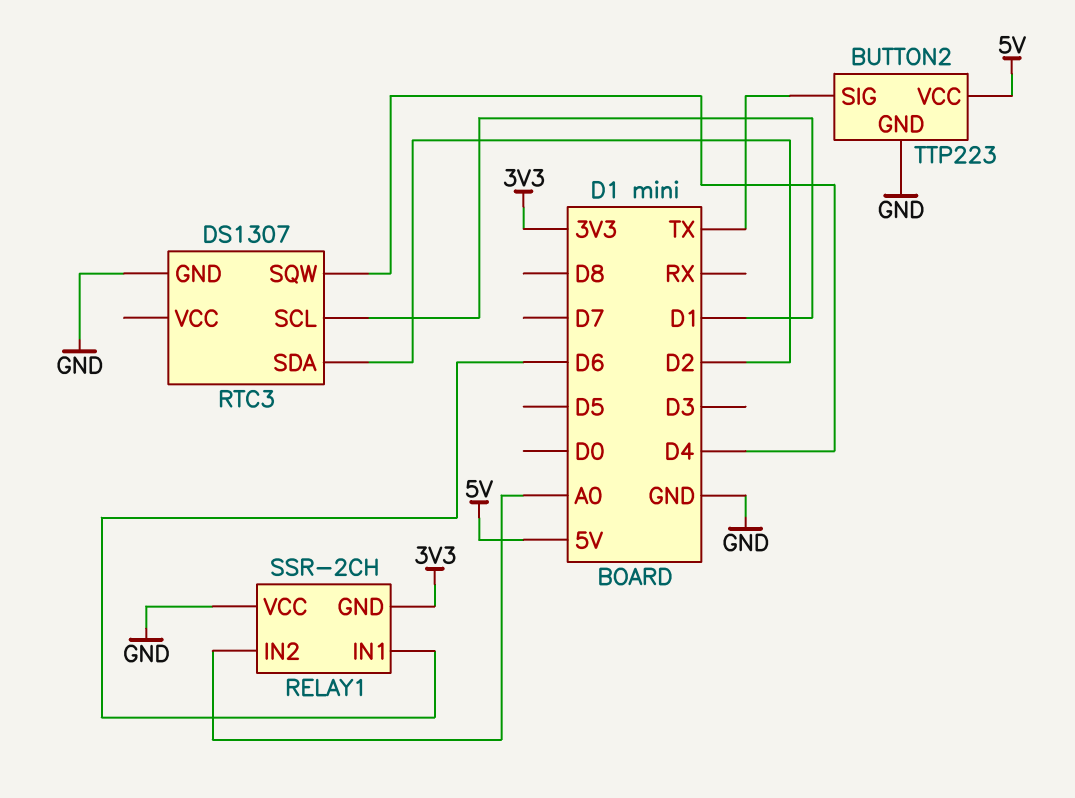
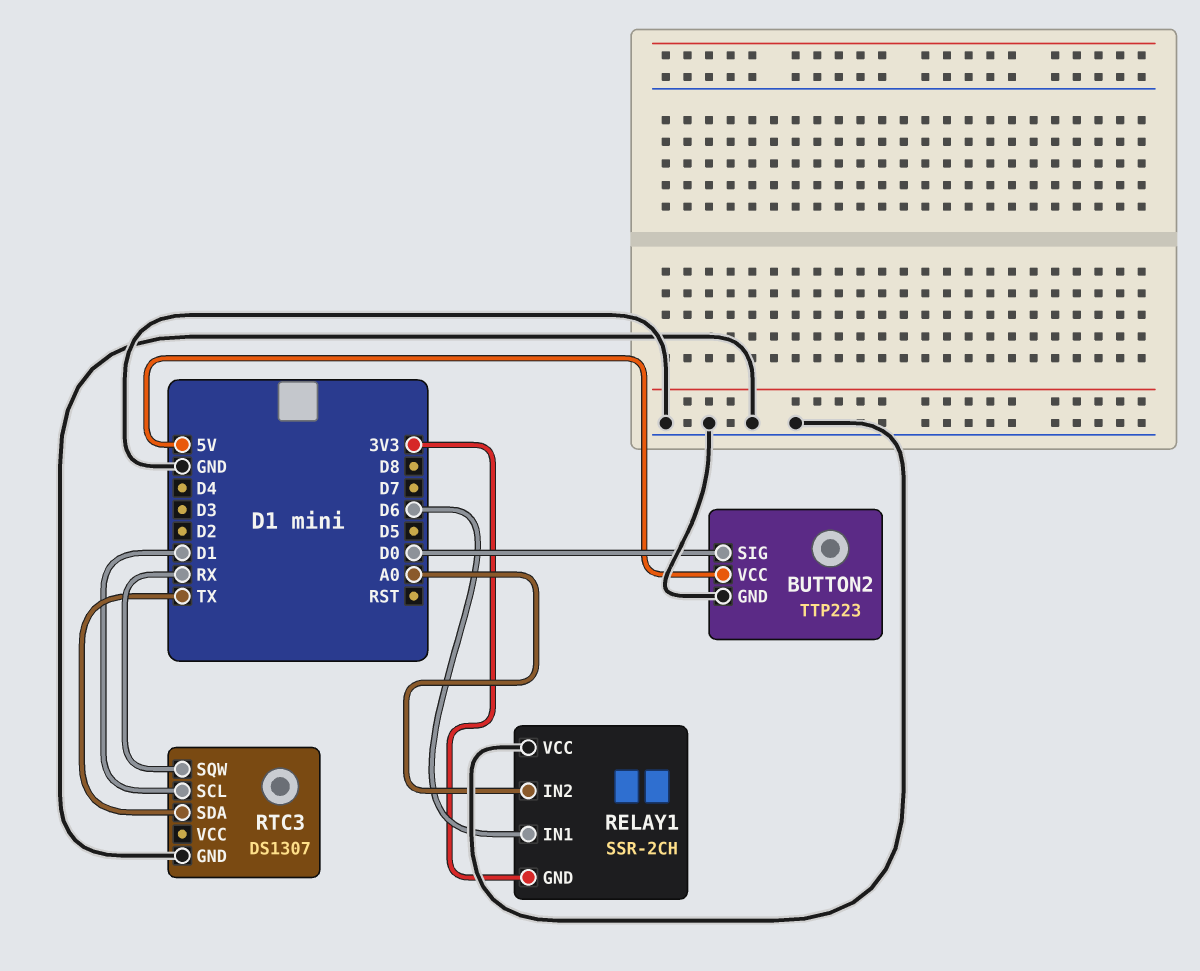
BUTTON2 pin SIG: TX -> D0
RTC3 pin SDA: D2 -> TX
RTC3 pin SQW: D4 -> RX

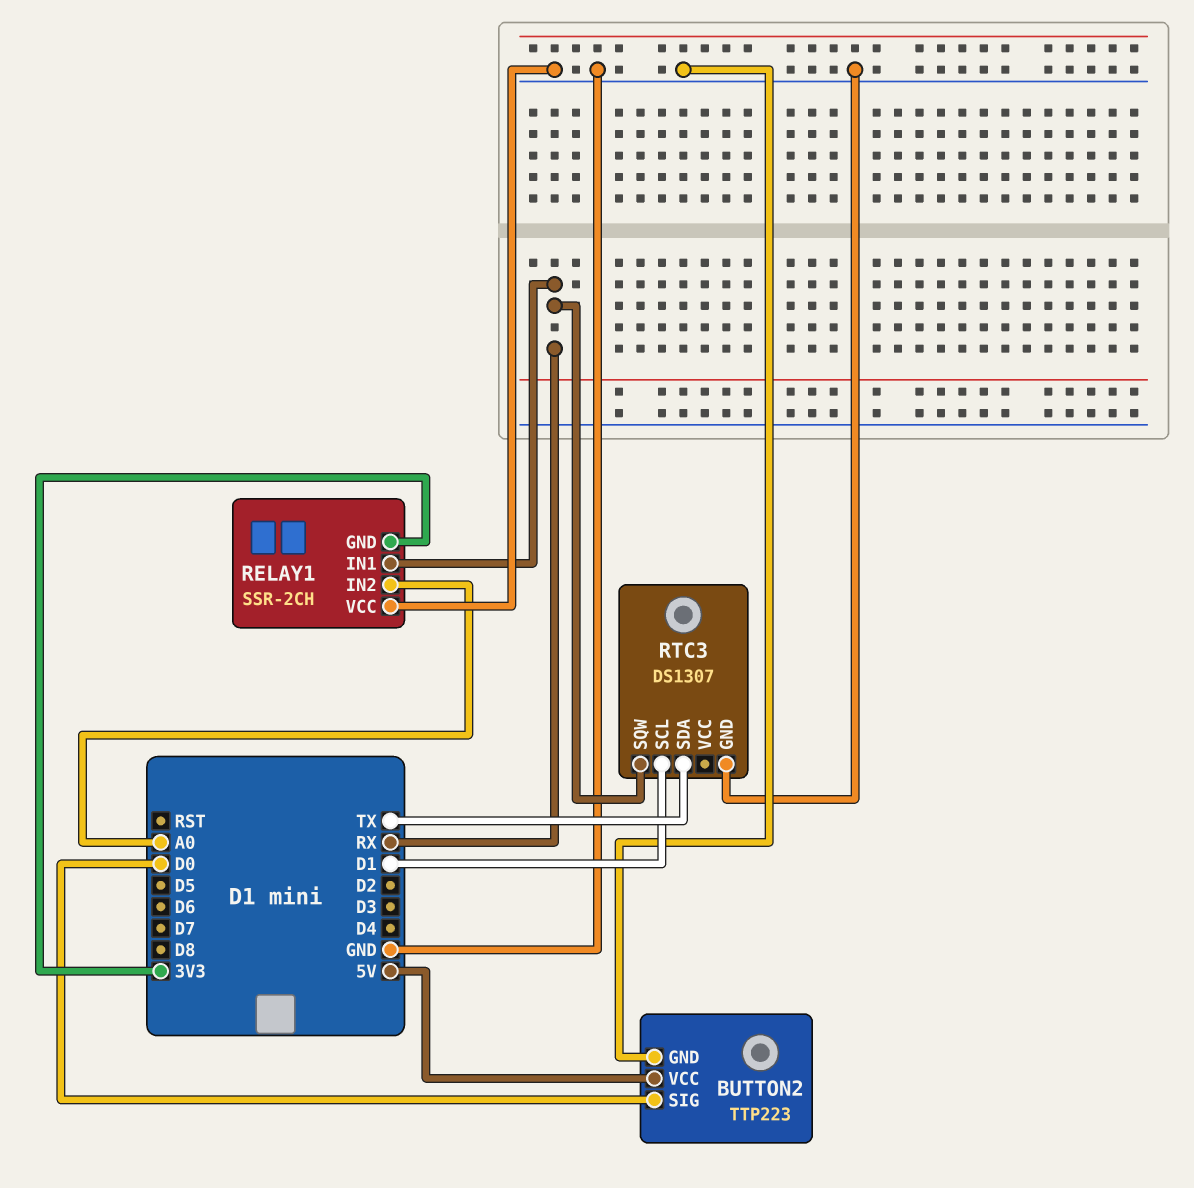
RELAY1 pin IN1: D6 -> RX

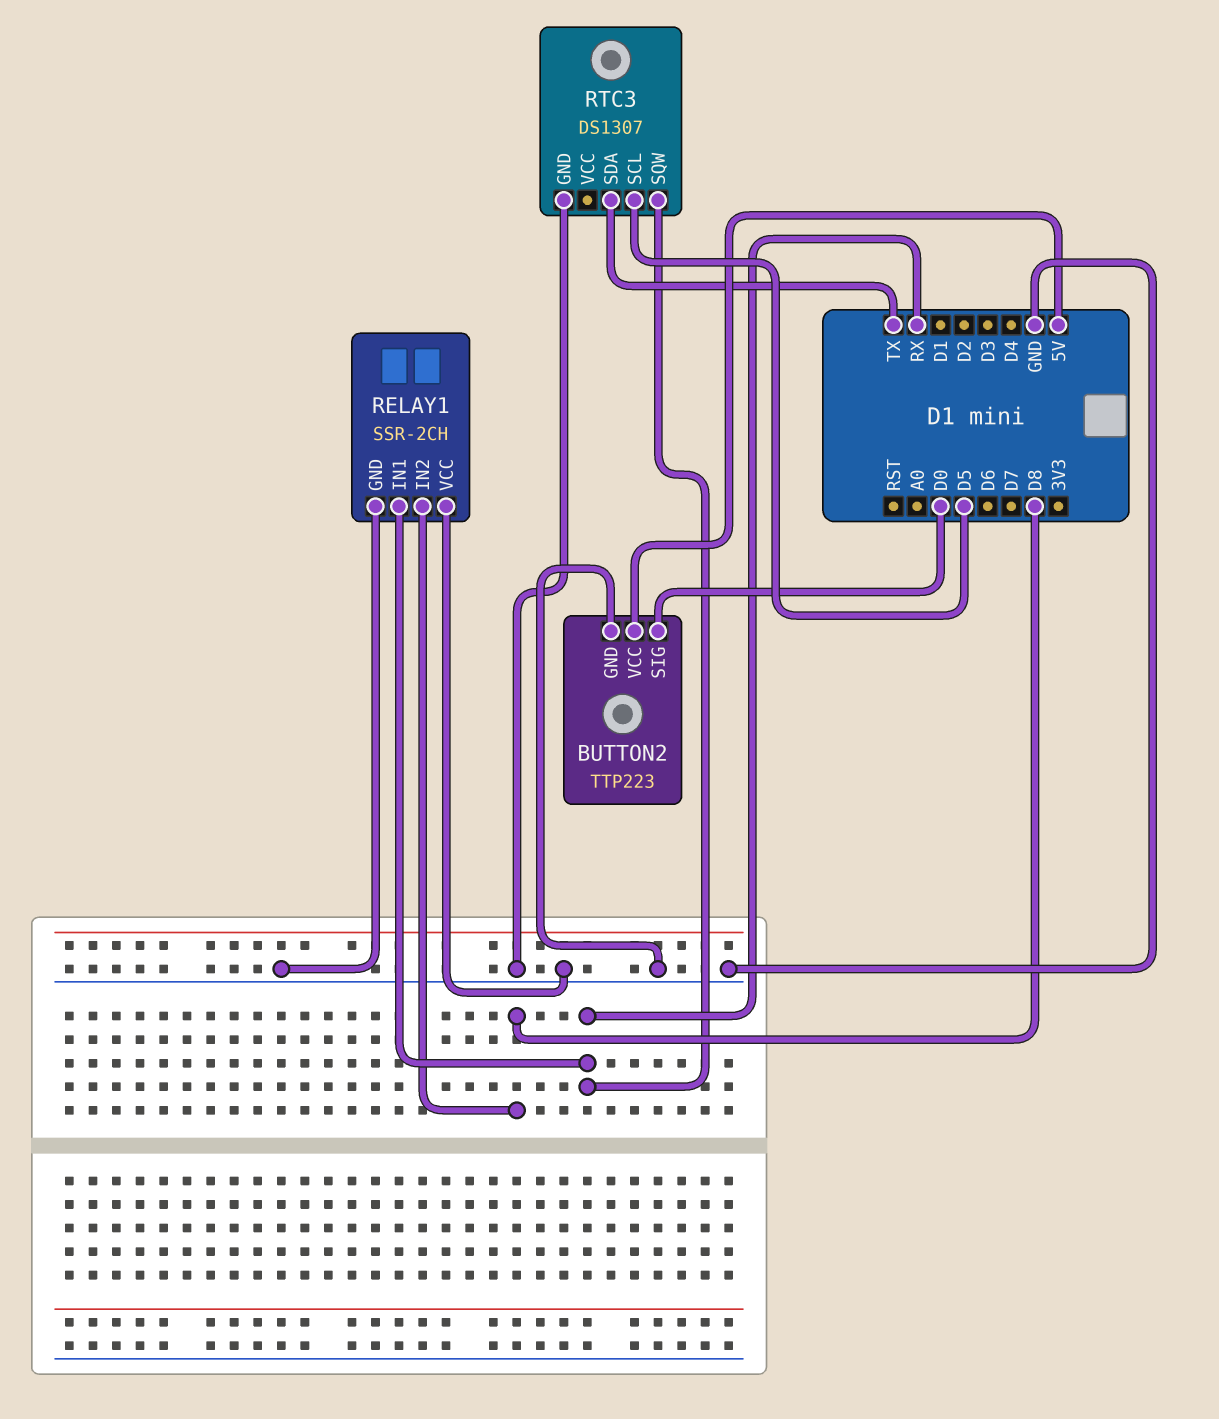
RELAY1 pin GND: 3V3 -> GND
RELAY1 pin IN2: A0 -> D8
RTC3 pin SCL: D1 -> D5

